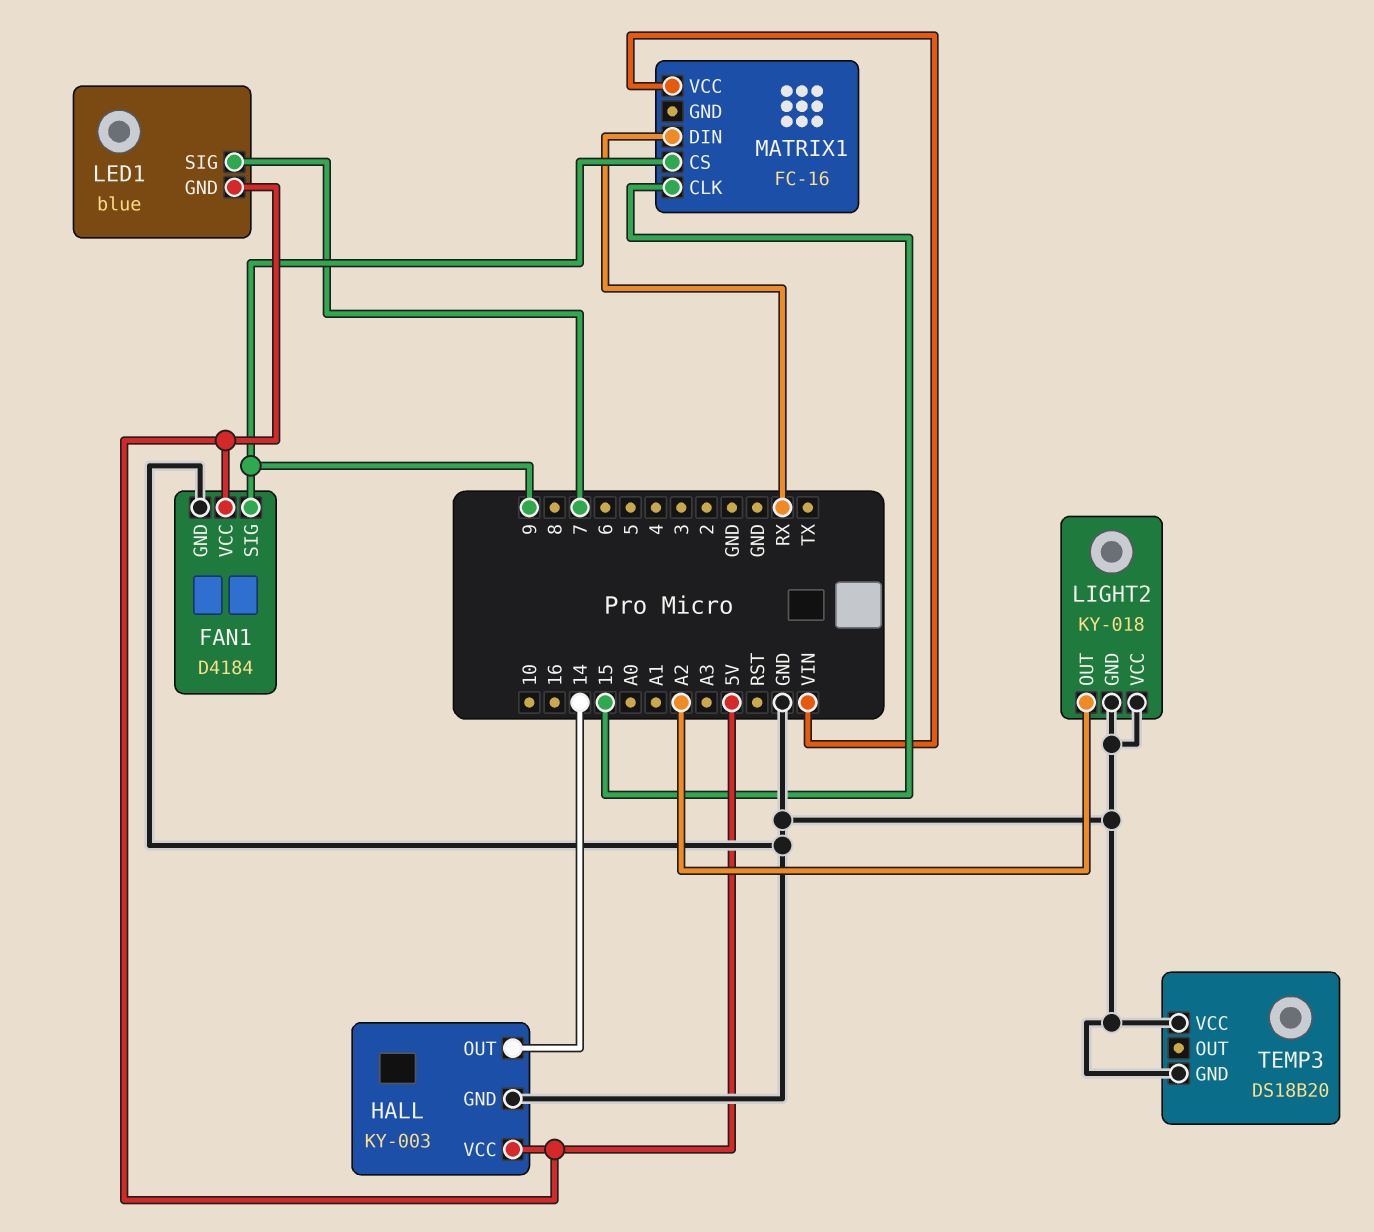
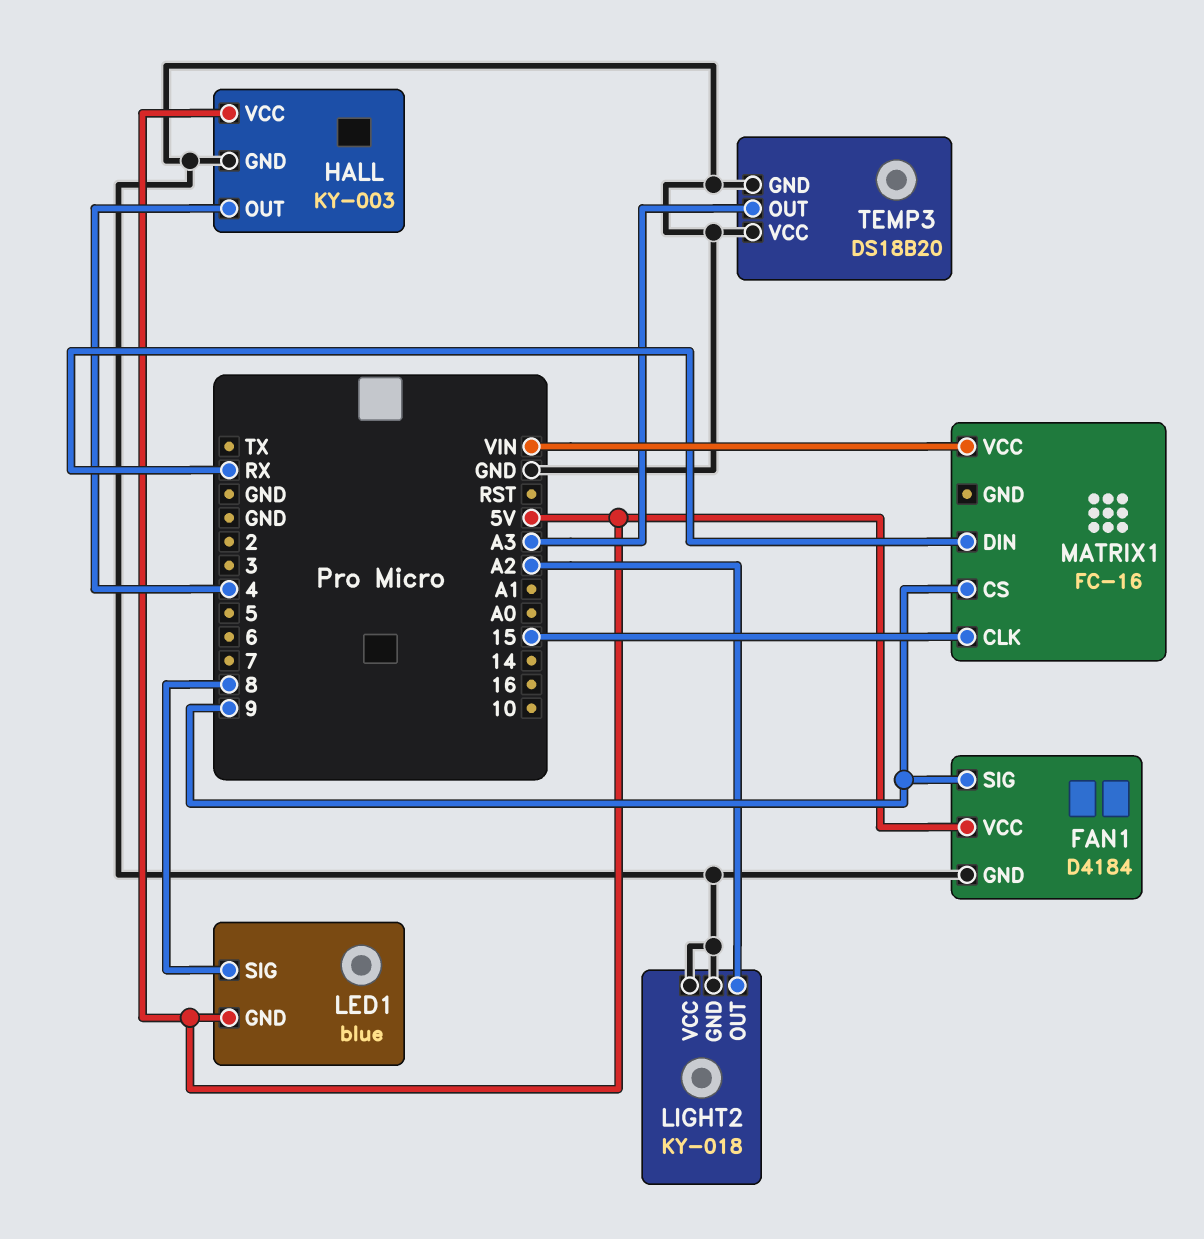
HALL pin OUT: 14 -> 4
LED1 pin SIG: 7 -> 8
TEMP3 pin OUT: none -> A3

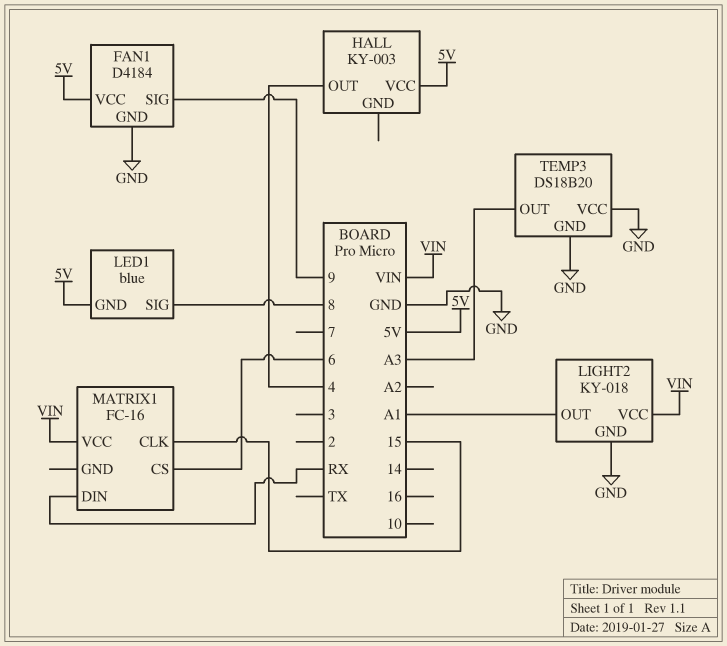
HALL pin GND: GND -> none
LIGHT2 pin OUT: A2 -> A1
LIGHT2 pin VCC: GND -> VIN
MATRIX1 pin CS: 9 -> 6

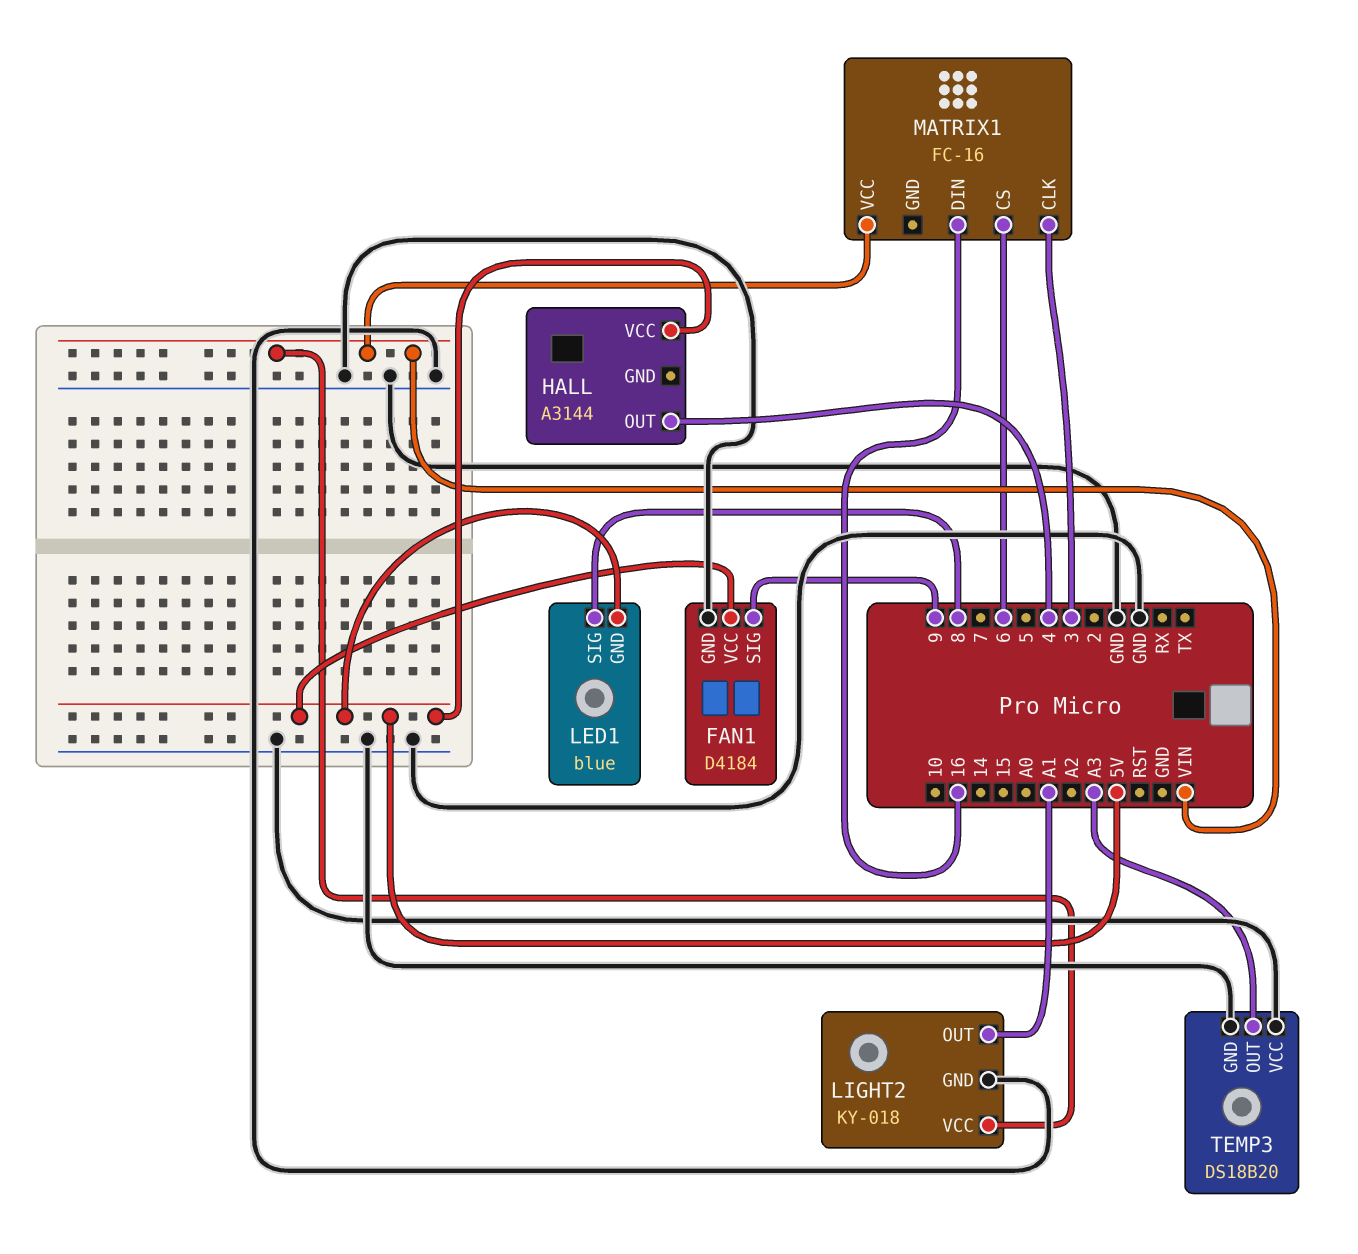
HALL: KY-003 -> A3144
MATRIX1 pin CLK: 15 -> 3
MATRIX1 pin DIN: RX -> 16

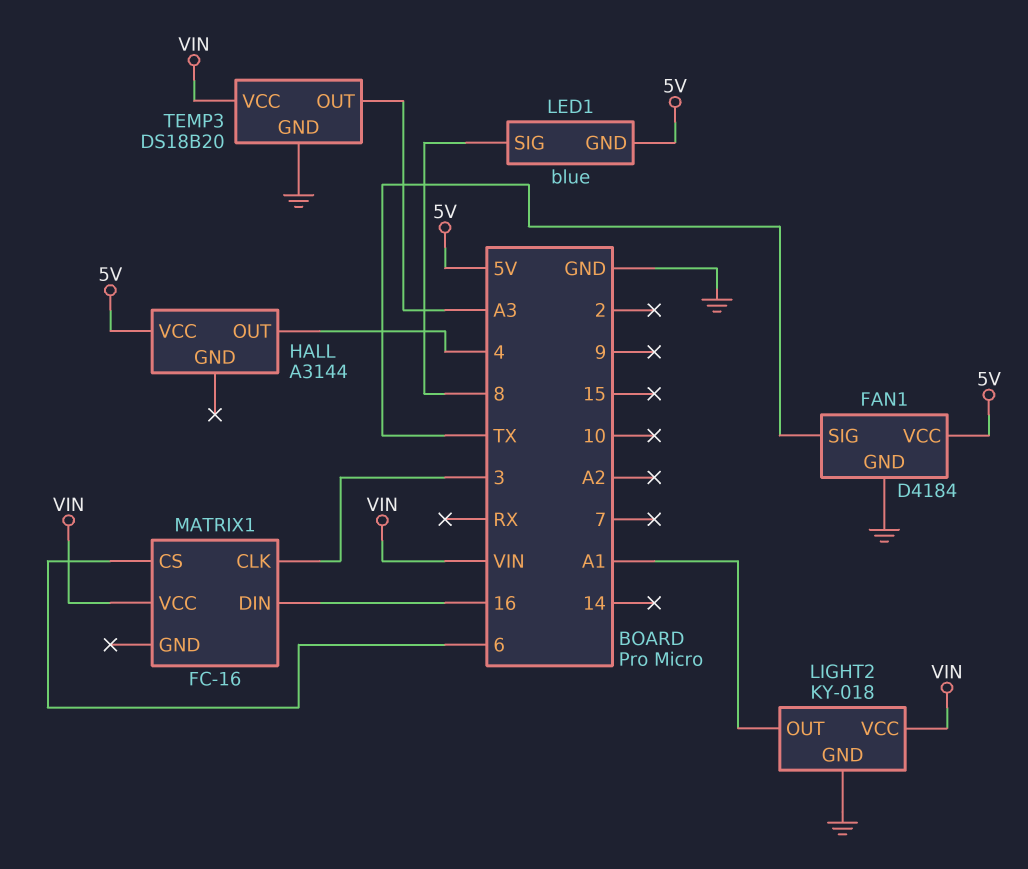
FAN1 pin SIG: 9 -> TX
TEMP3 pin VCC: GND -> VIN

